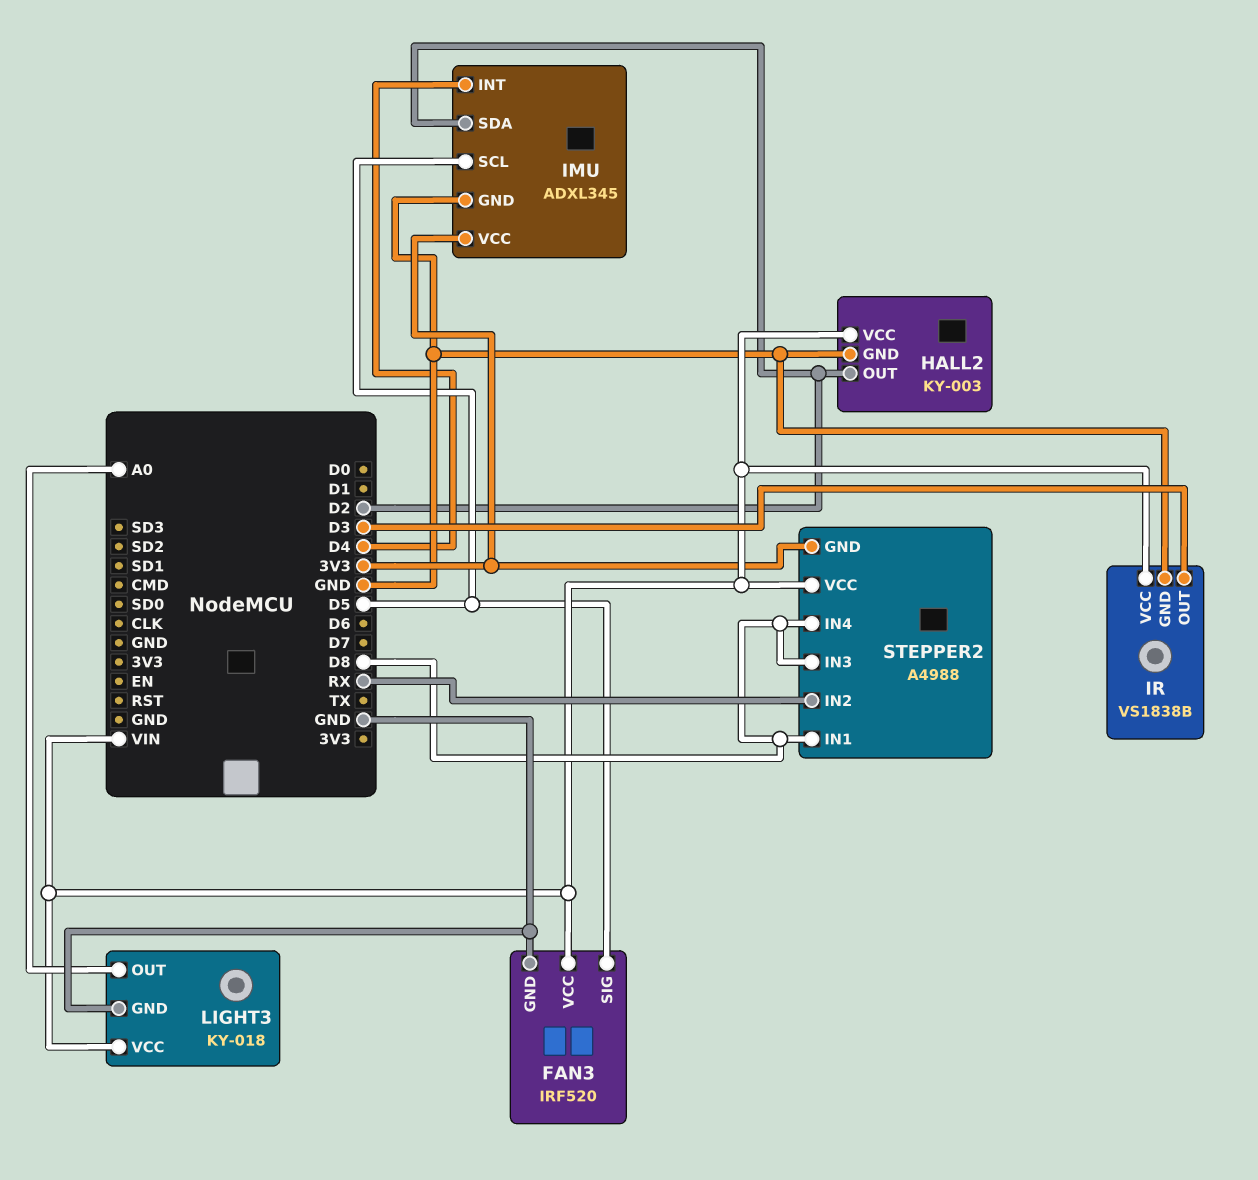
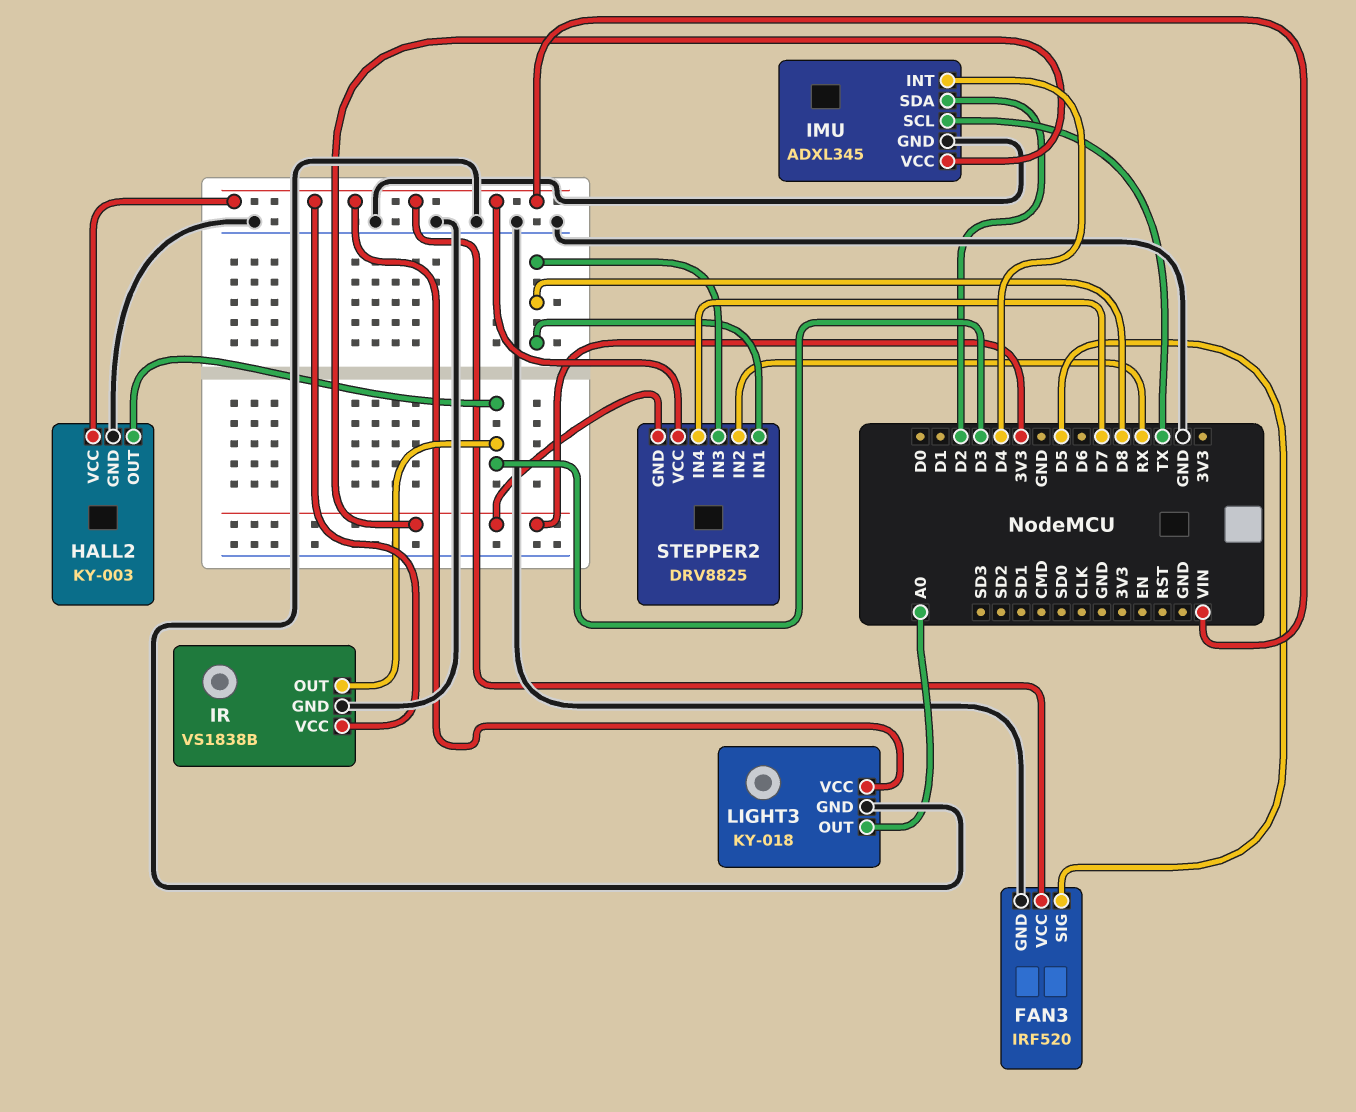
HALL2 pin OUT: D2 -> D3
IMU pin SCL: D5 -> TX
STEPPER2: A4988 -> DRV8825
STEPPER2 pin IN4: D8 -> D7

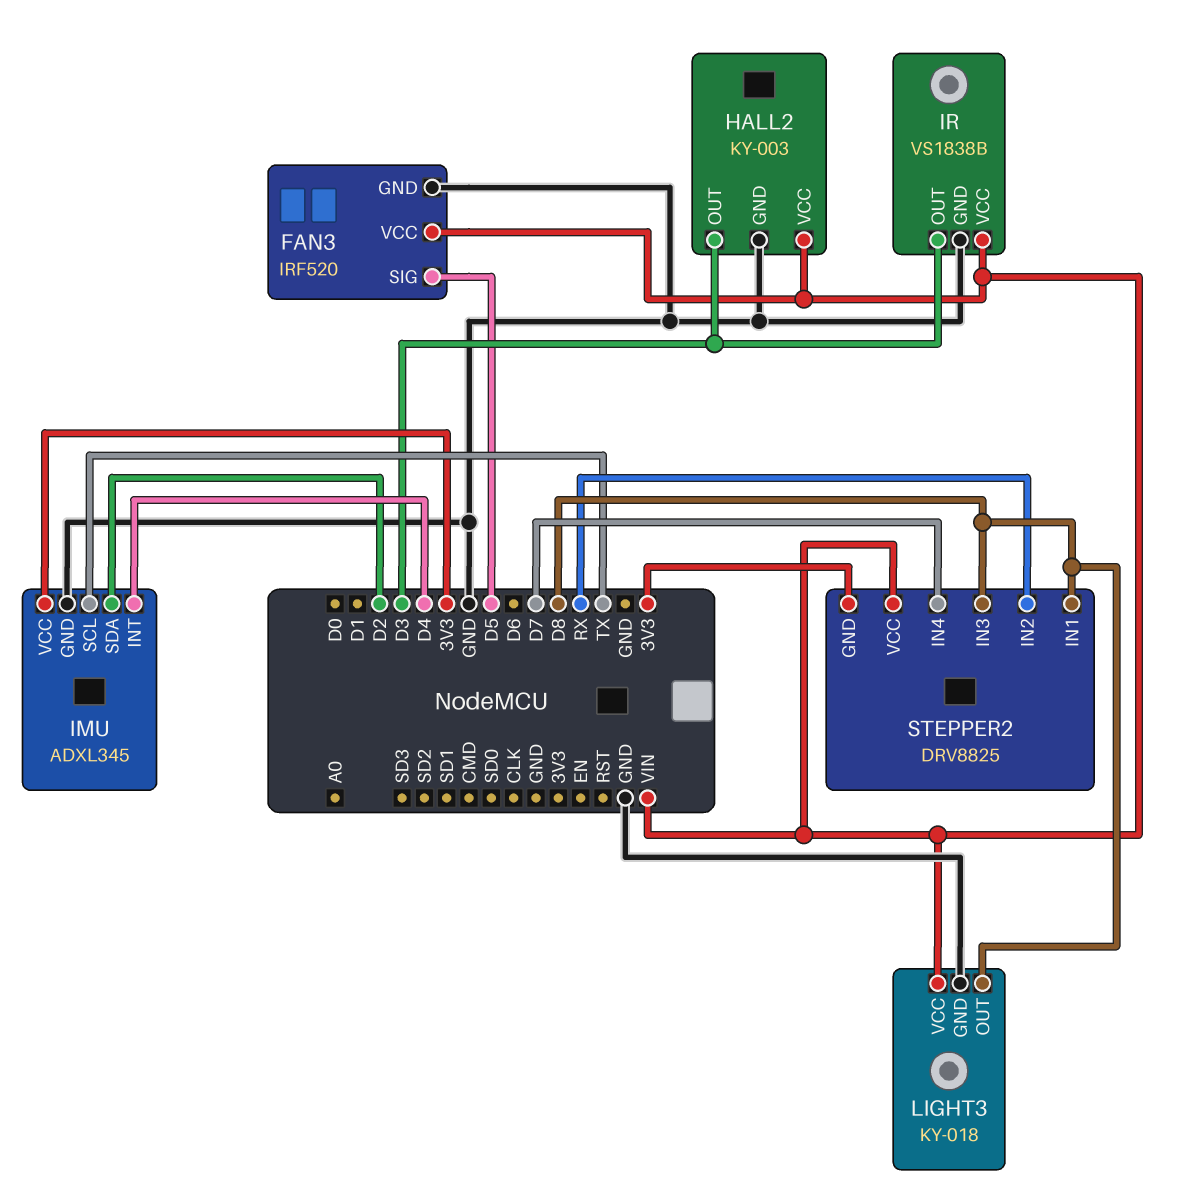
LIGHT3 pin OUT: A0 -> D8

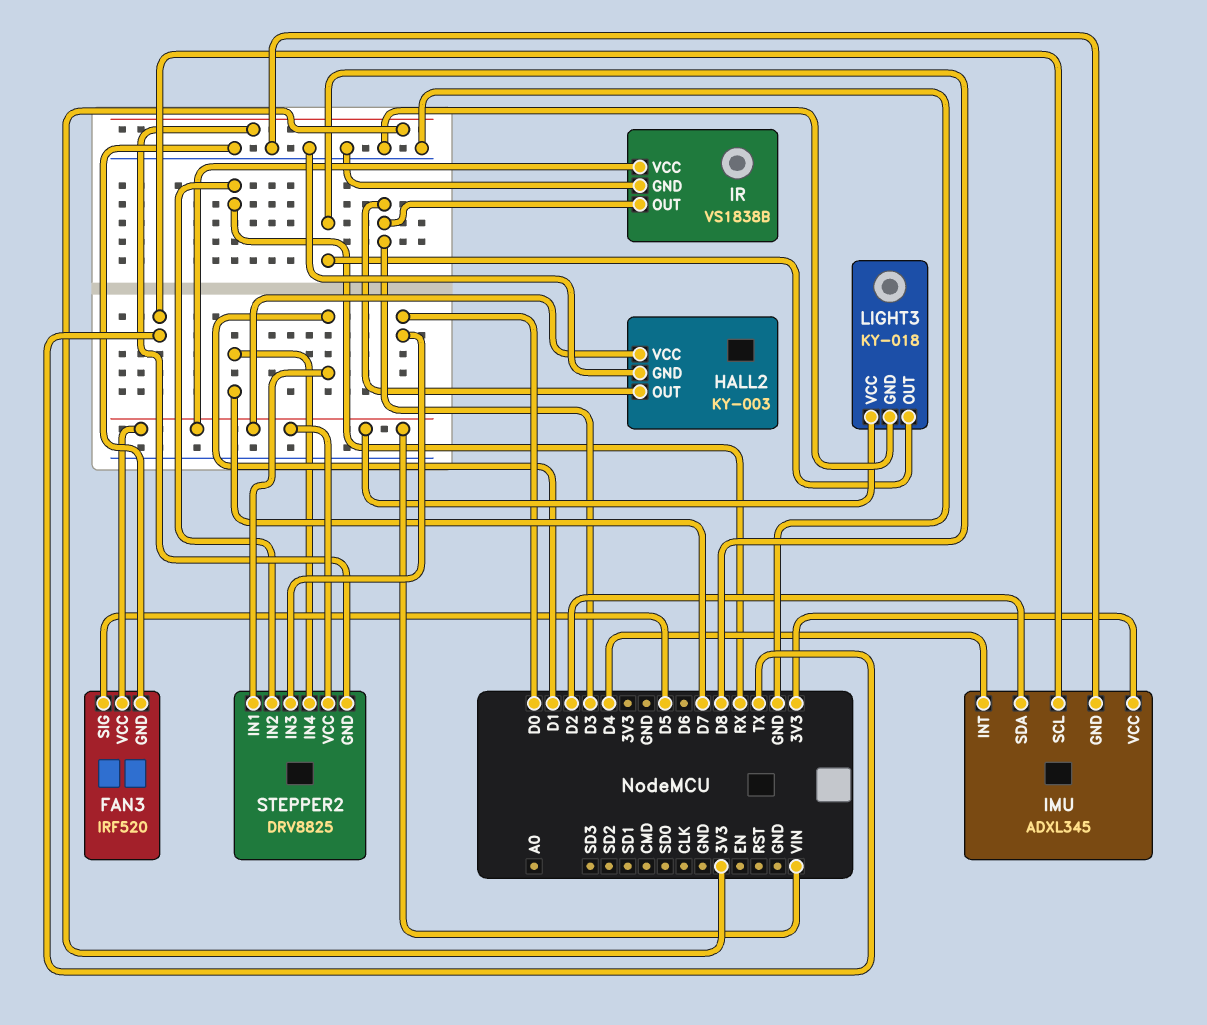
STEPPER2 pin IN1: D8 -> D1
STEPPER2 pin IN3: D8 -> D0

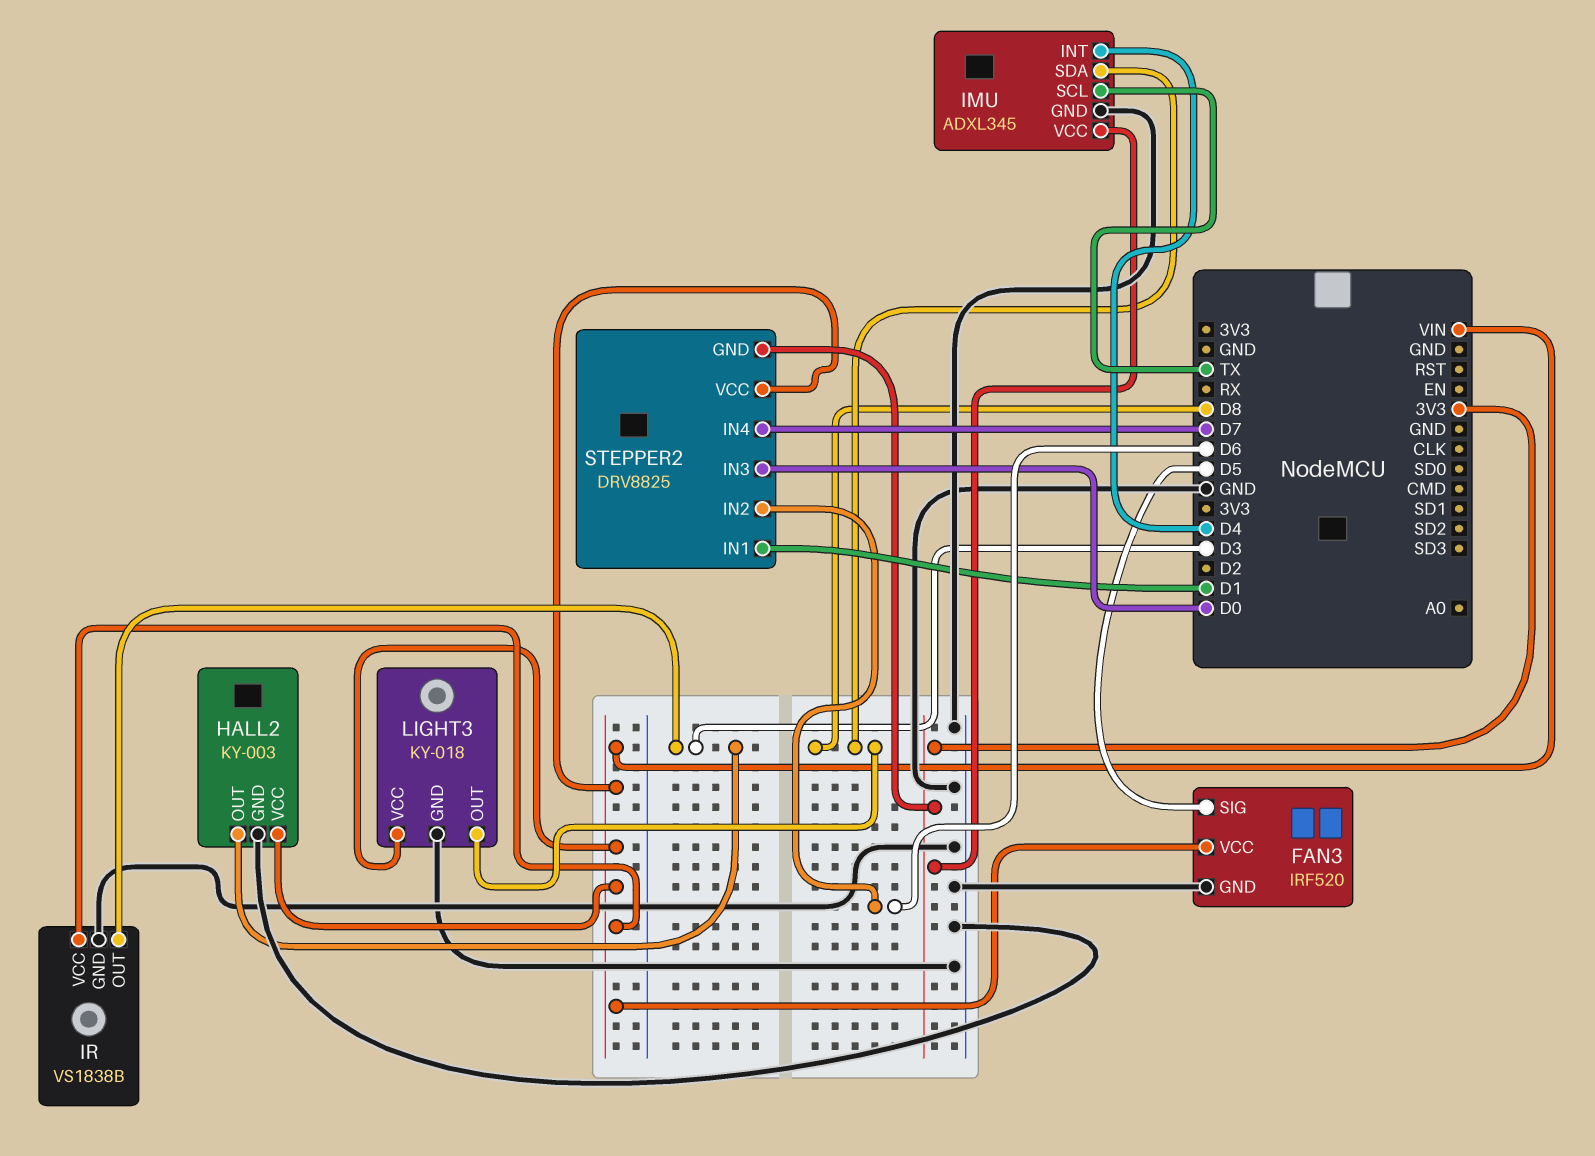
IMU pin SDA: D2 -> D8
STEPPER2 pin IN2: RX -> D6

